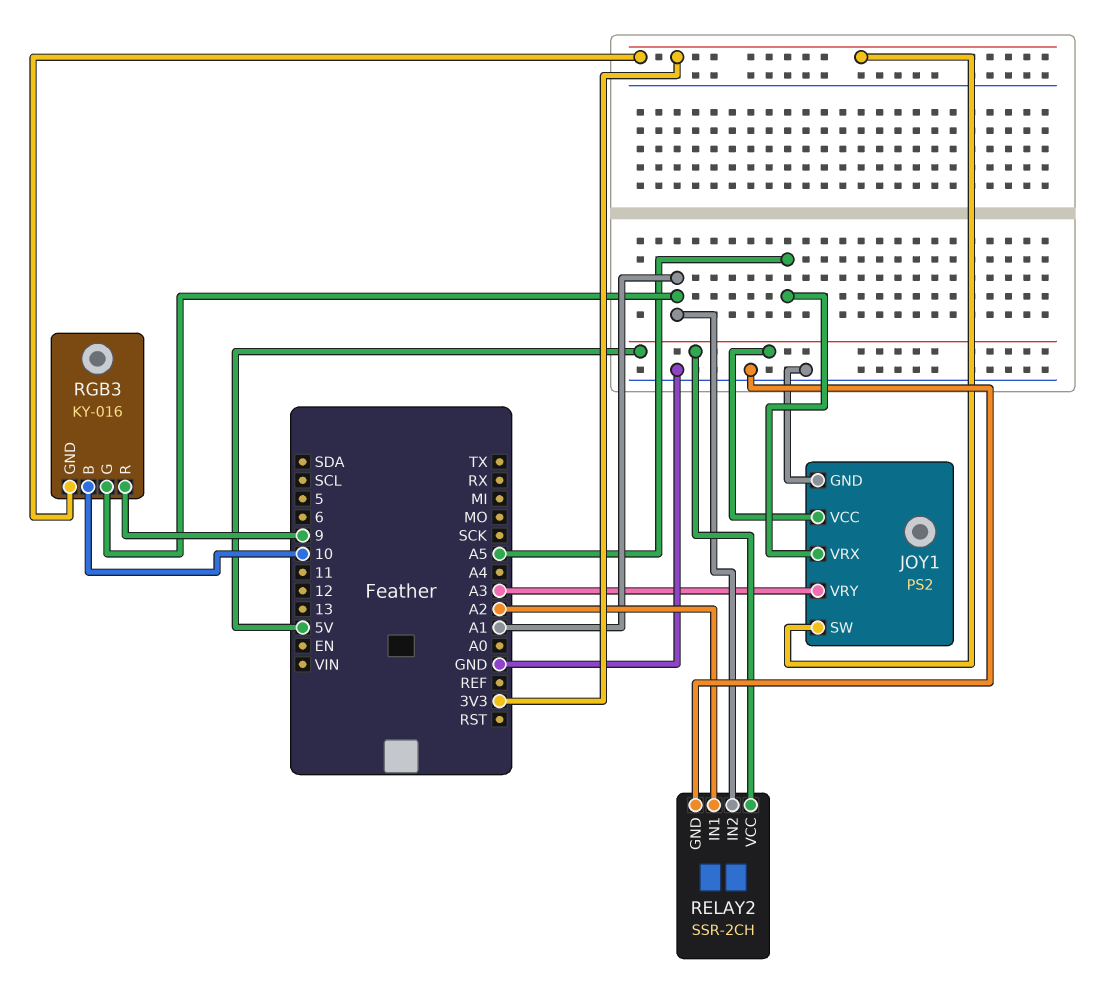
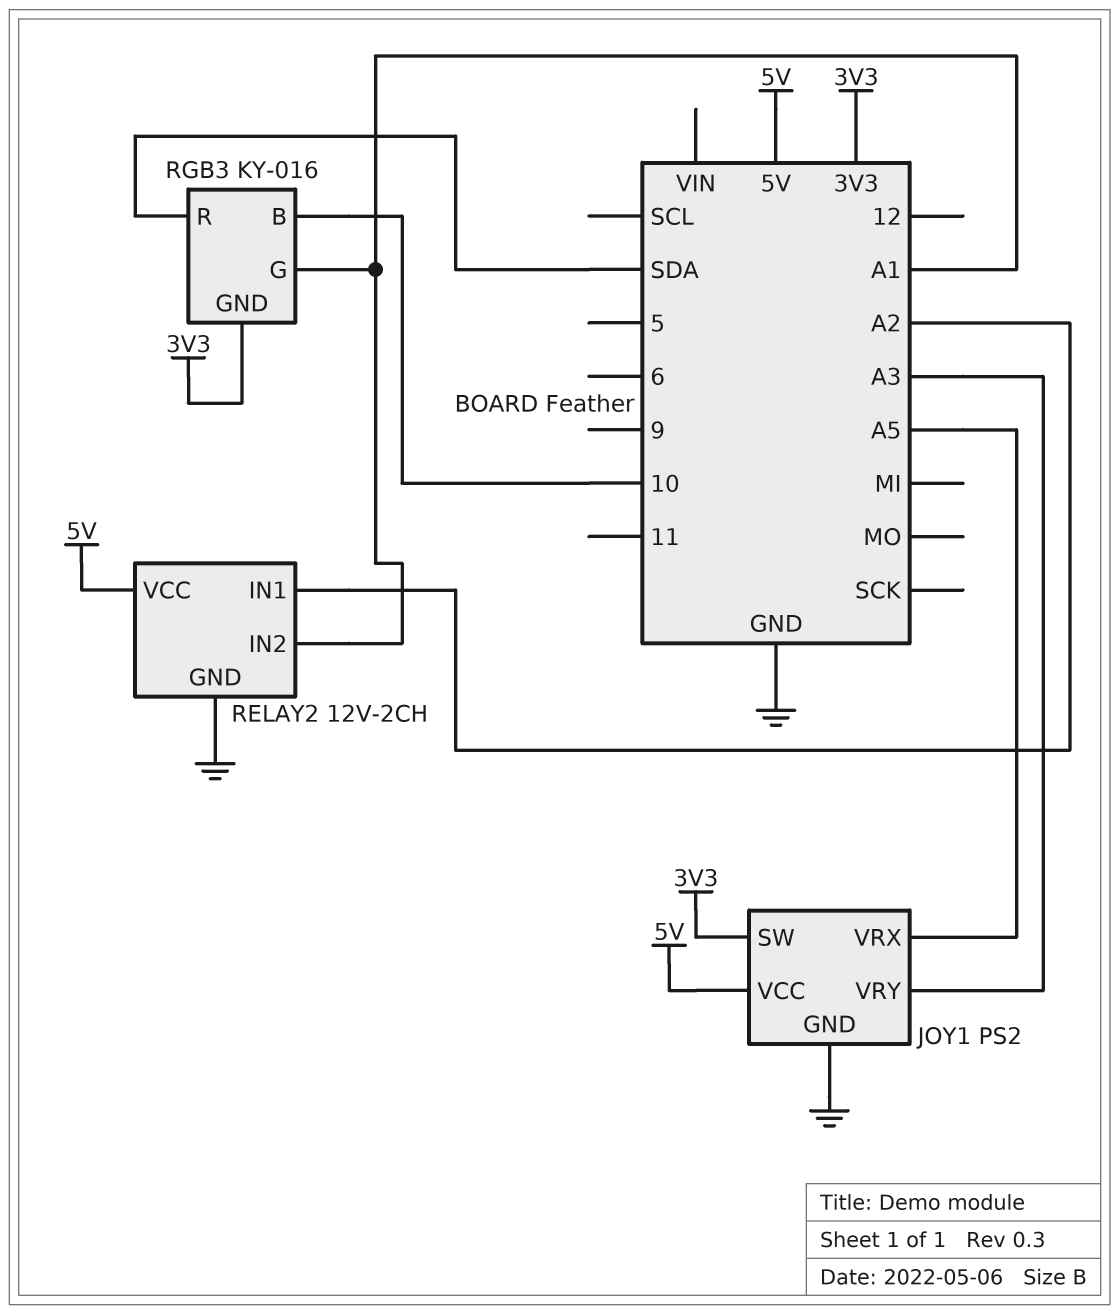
RELAY2: SSR-2CH -> 12V-2CH
RGB3 pin R: 9 -> SDA

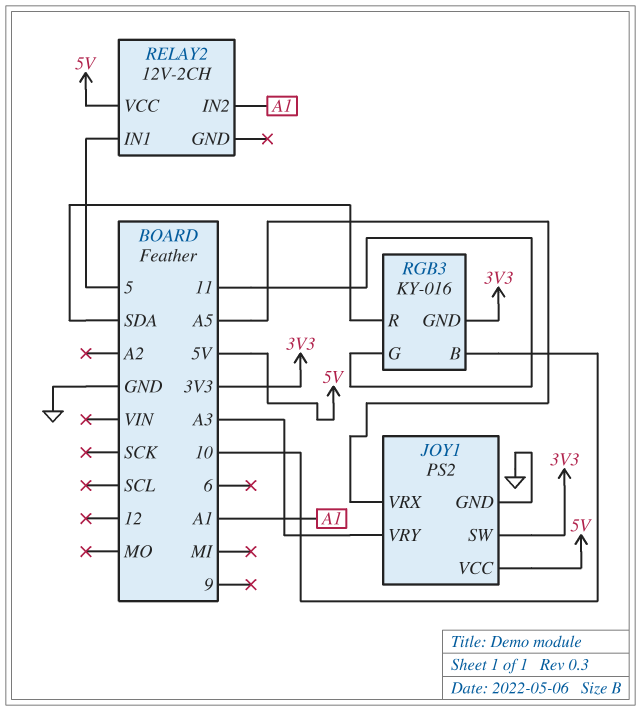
RELAY2 pin GND: GND -> none
RELAY2 pin IN1: A2 -> 5
RGB3 pin G: A1 -> 11

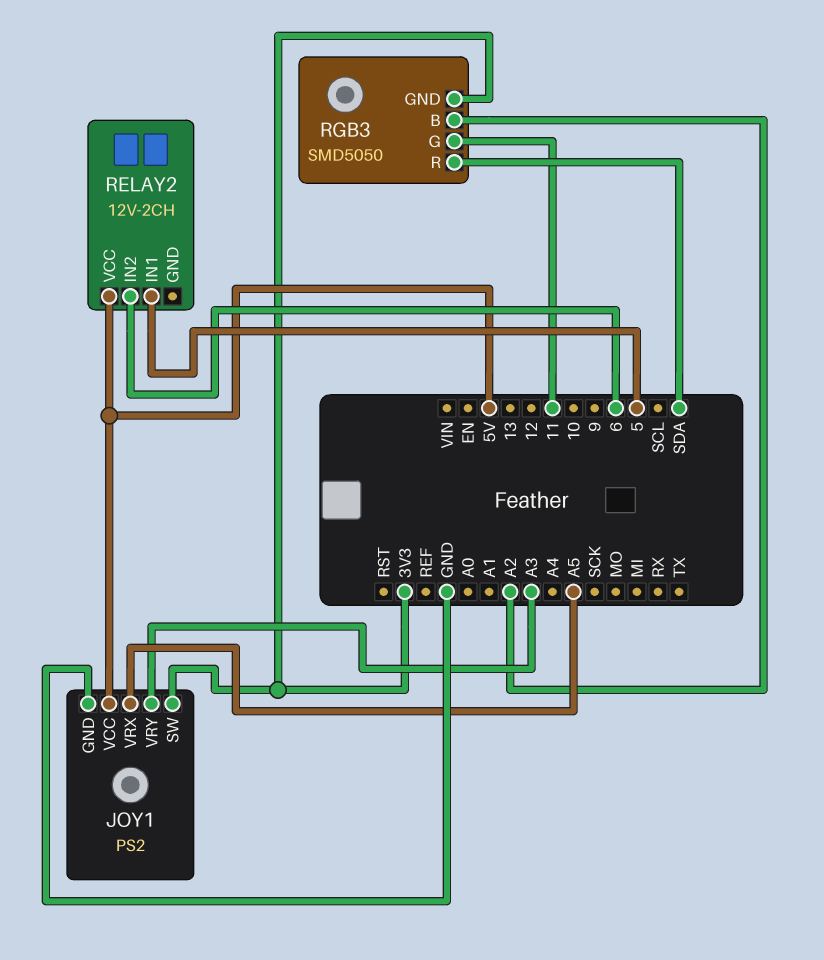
RELAY2 pin IN2: A1 -> 6
RGB3: KY-016 -> SMD5050
RGB3 pin B: 10 -> A2

